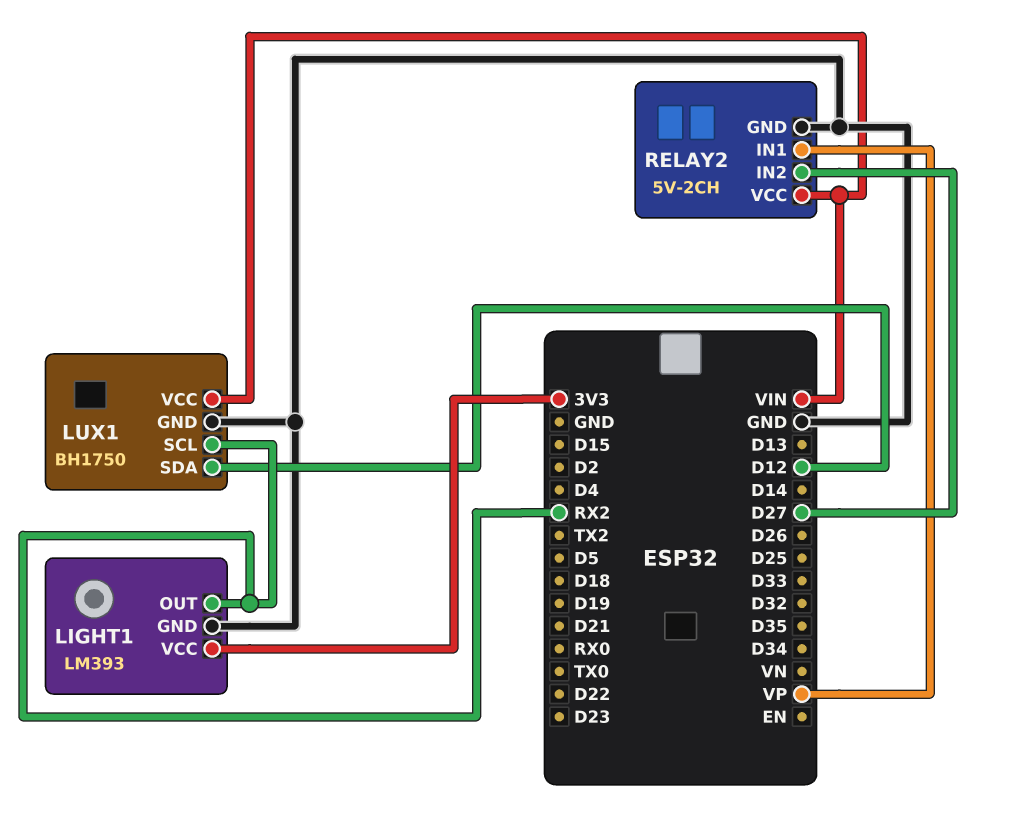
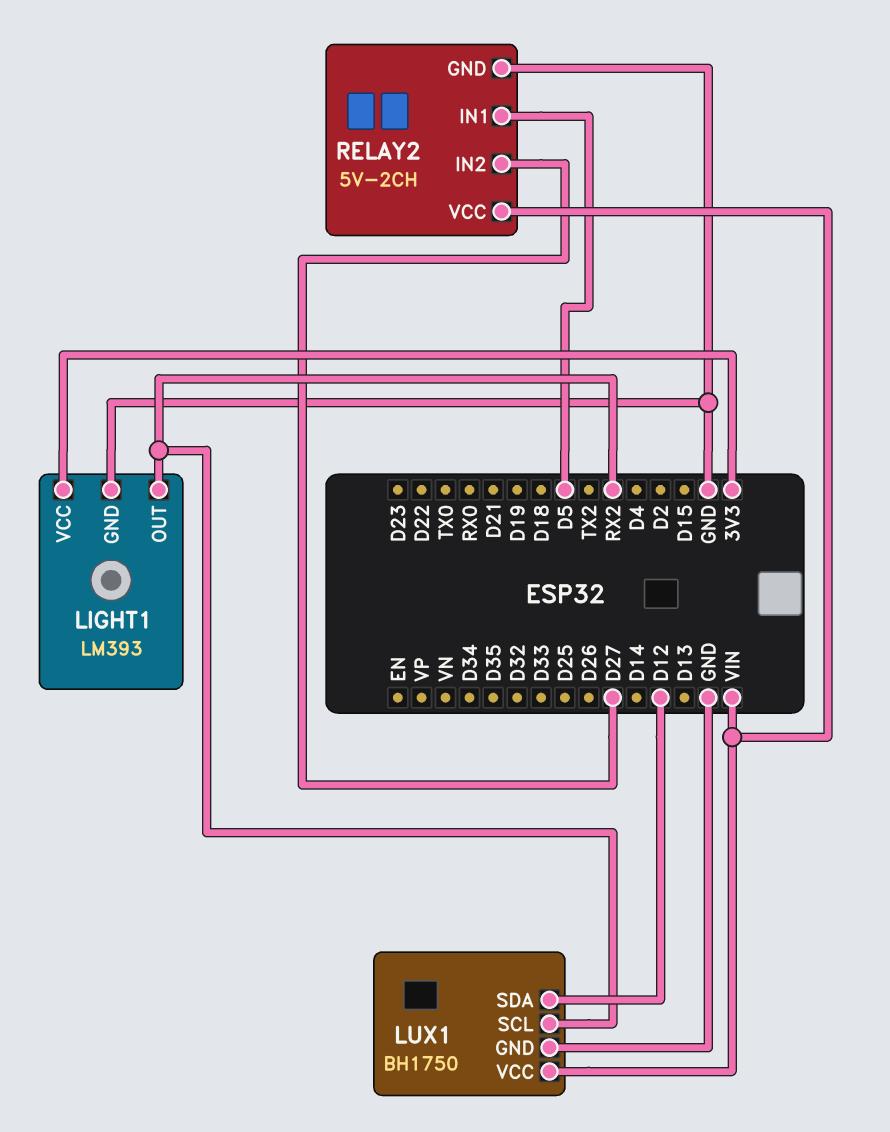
RELAY2 pin IN1: VP -> D5

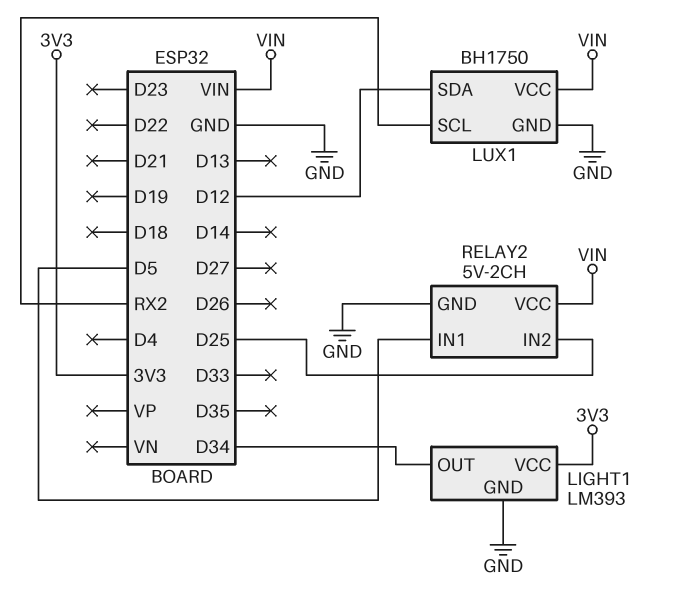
LIGHT1 pin OUT: RX2 -> D34
RELAY2 pin IN2: D27 -> D25

